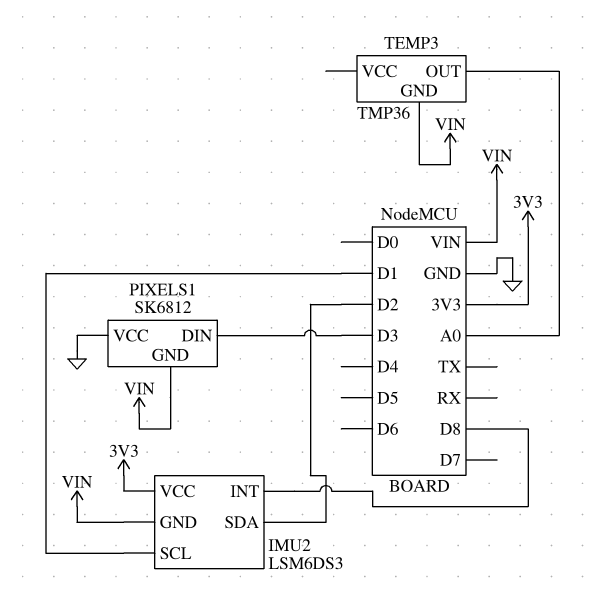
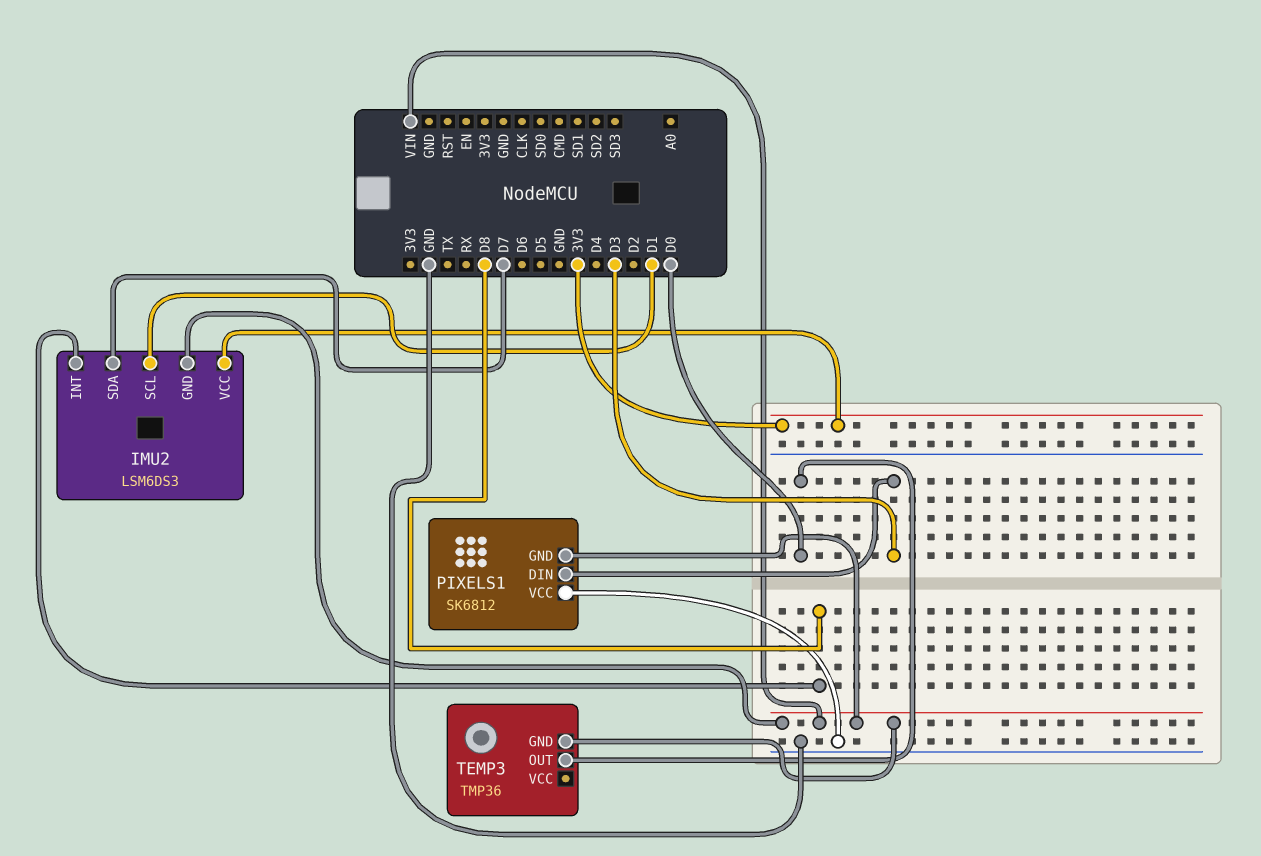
IMU2 pin SDA: D2 -> D7
TEMP3 pin OUT: A0 -> D0

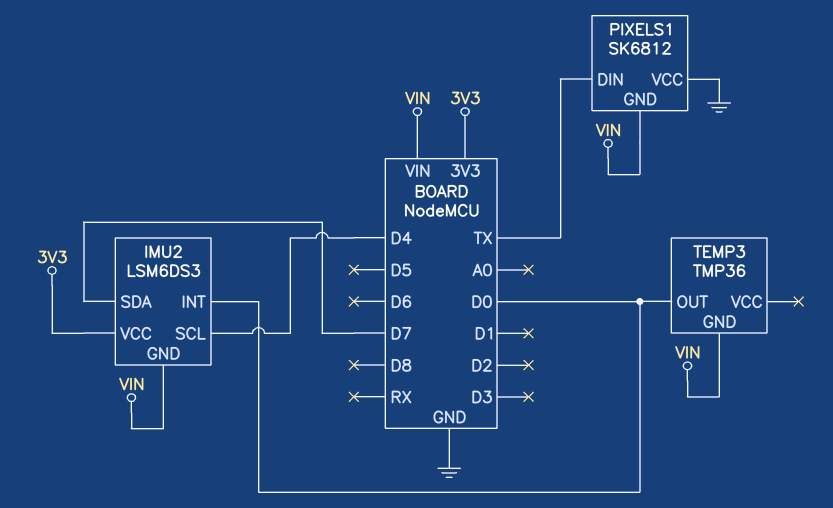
IMU2 pin INT: D8 -> D0
IMU2 pin SCL: D1 -> D4
PIXELS1 pin DIN: D3 -> TX

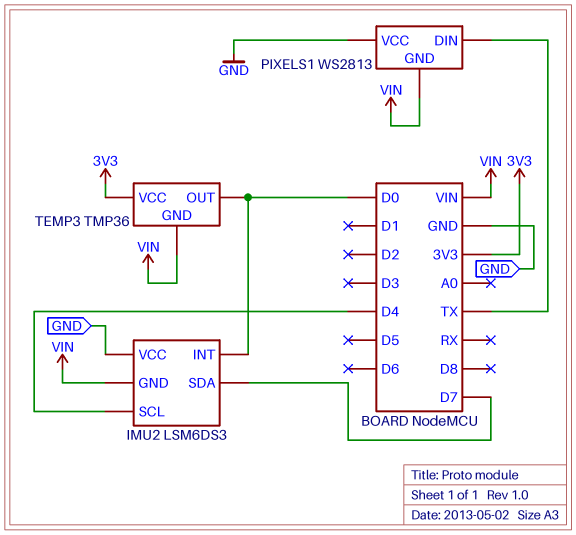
IMU2 pin VCC: 3V3 -> GND
PIXELS1: SK6812 -> WS2813
TEMP3 pin VCC: none -> 3V3

